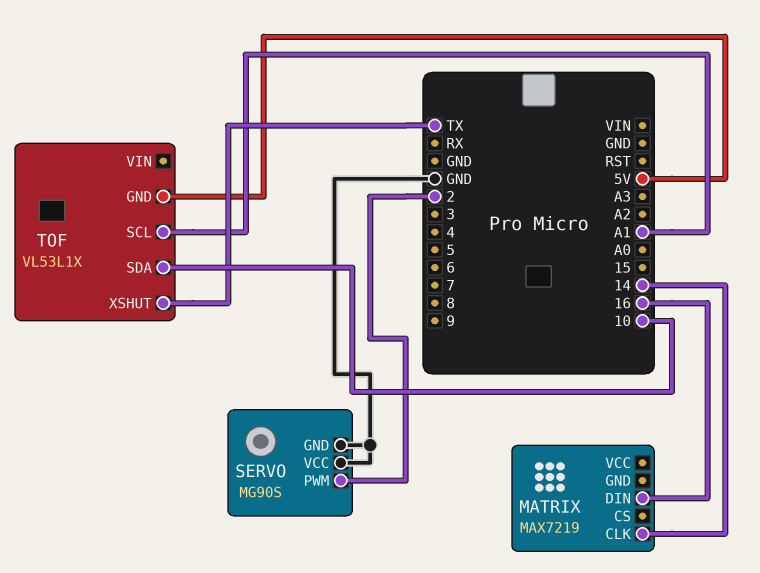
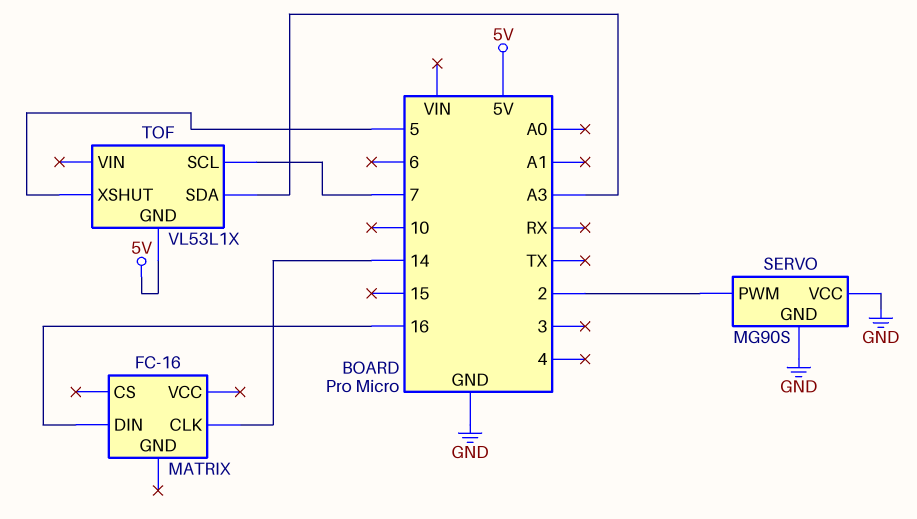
MATRIX: MAX7219 -> FC-16
TOF pin SCL: A1 -> 7
TOF pin SDA: 10 -> A3
TOF pin XSHUT: TX -> 5

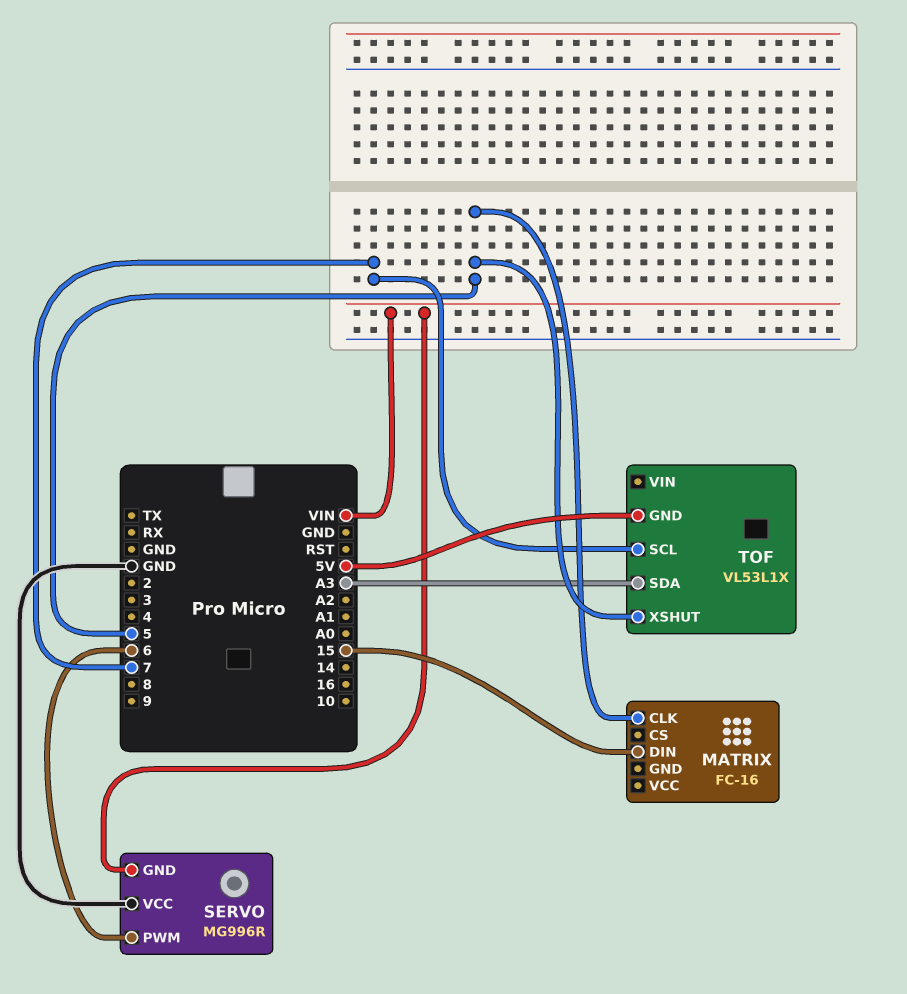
MATRIX pin CLK: 14 -> 5
MATRIX pin DIN: 16 -> 15
SERVO: MG90S -> MG996R
SERVO pin GND: GND -> VIN
SERVO pin PWM: 2 -> 6

